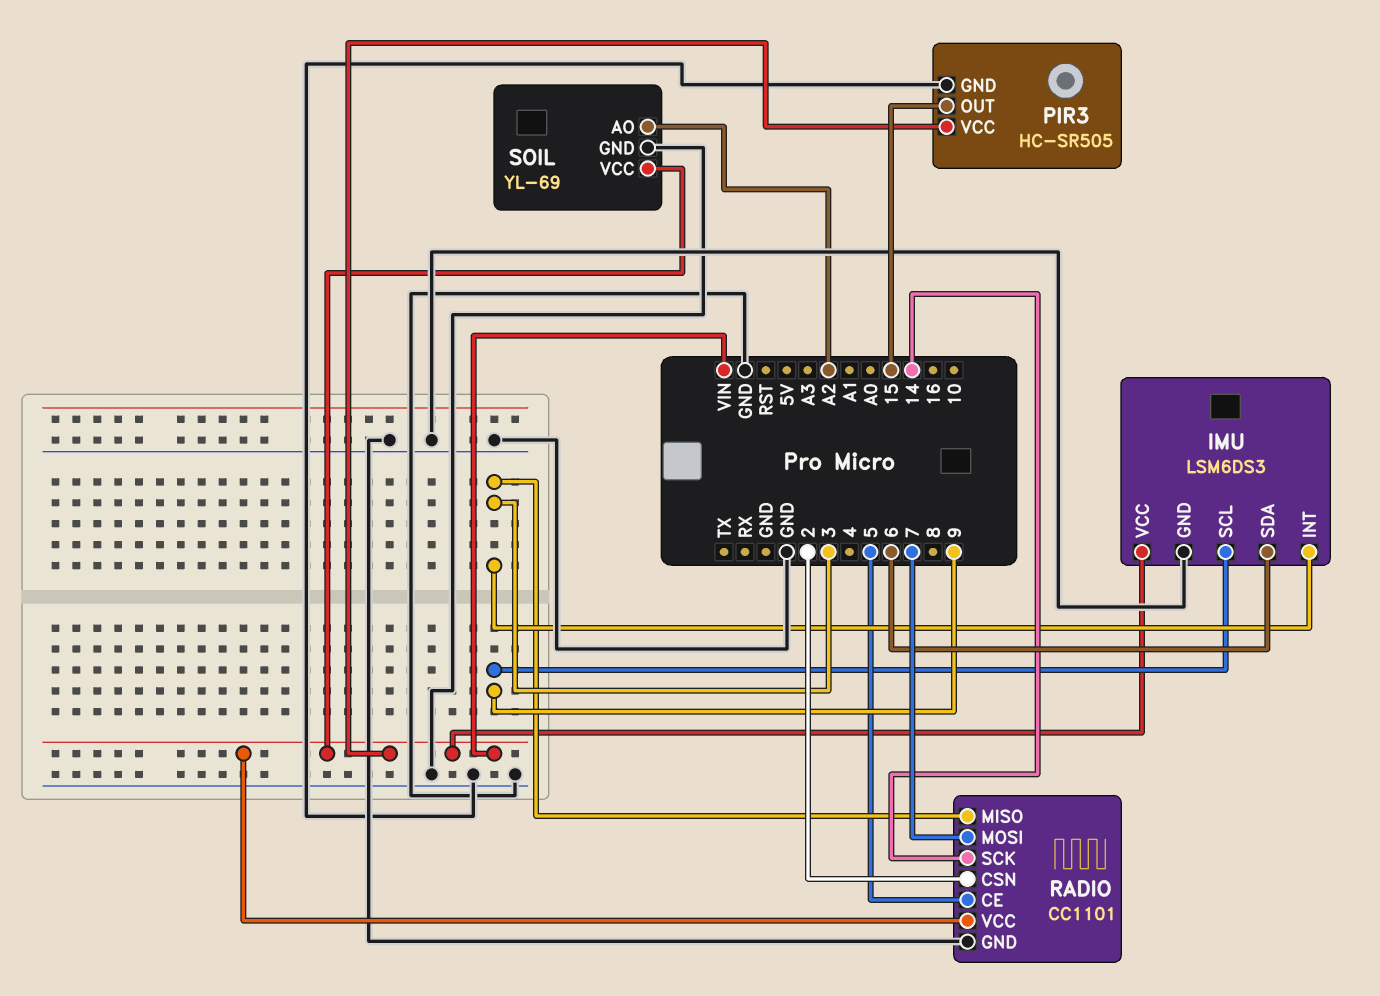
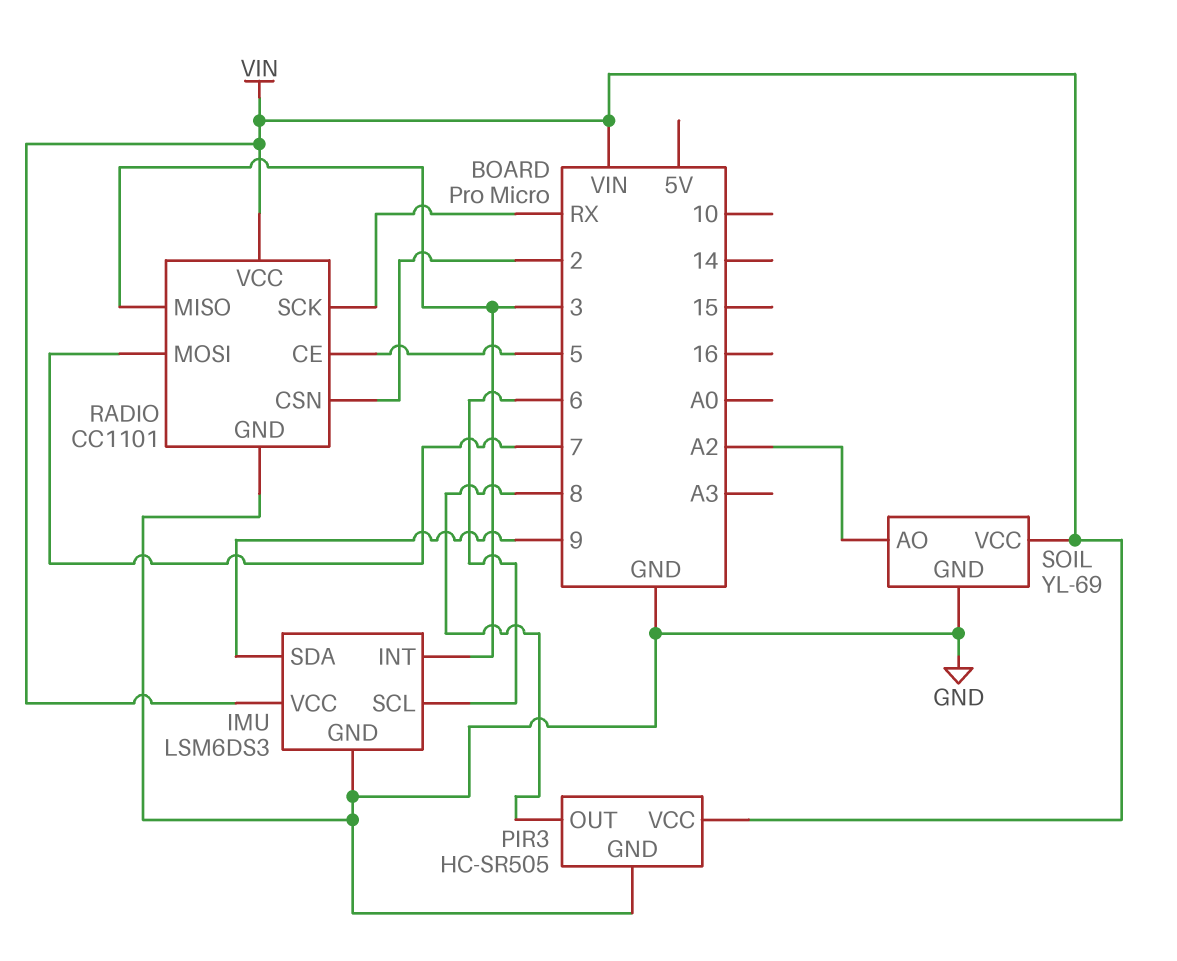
IMU pin SCL: 9 -> 6
IMU pin SDA: 6 -> 9
PIR3 pin OUT: 15 -> 8
RADIO pin SCK: 14 -> RX

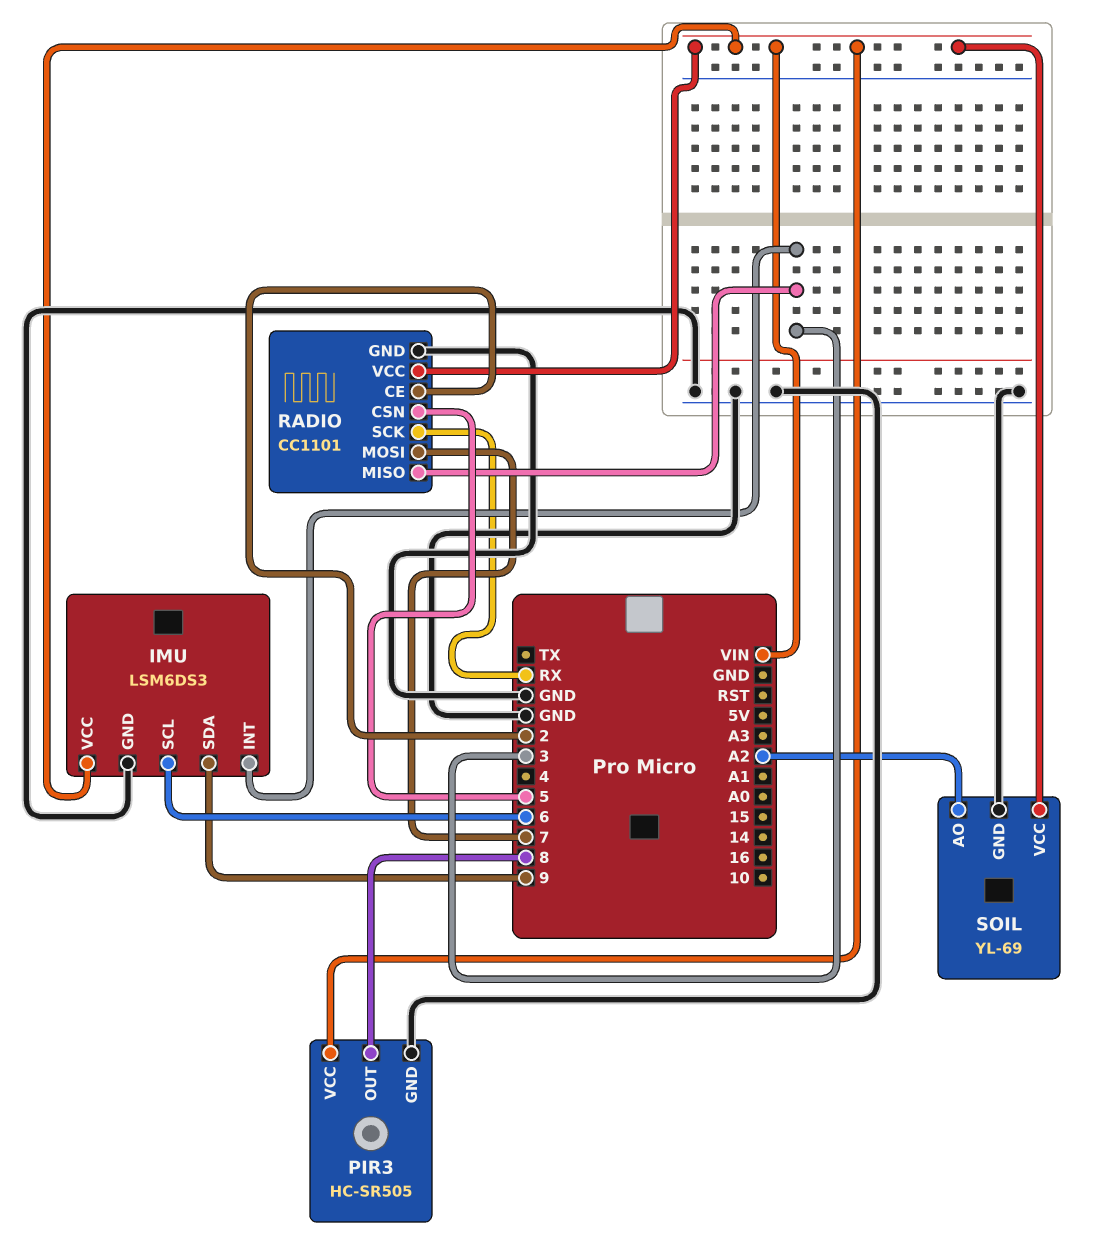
RADIO pin CE: 5 -> 2
RADIO pin CSN: 2 -> 5

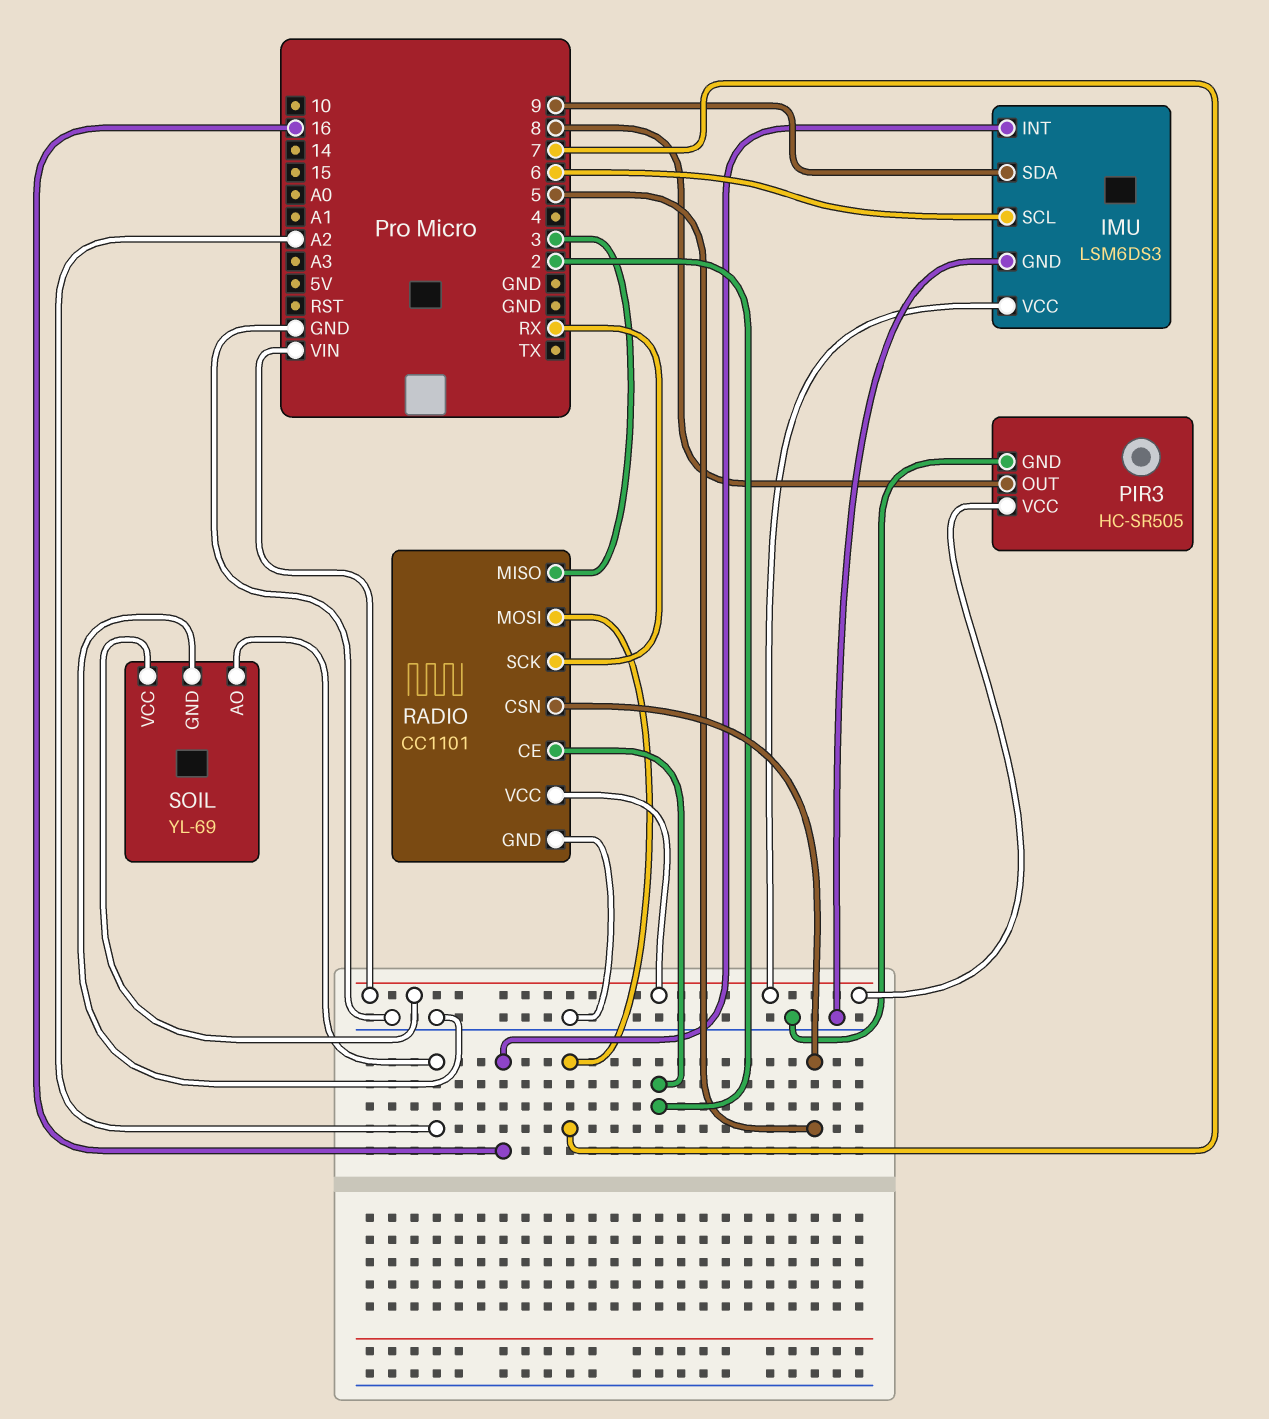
IMU pin INT: 3 -> 16

